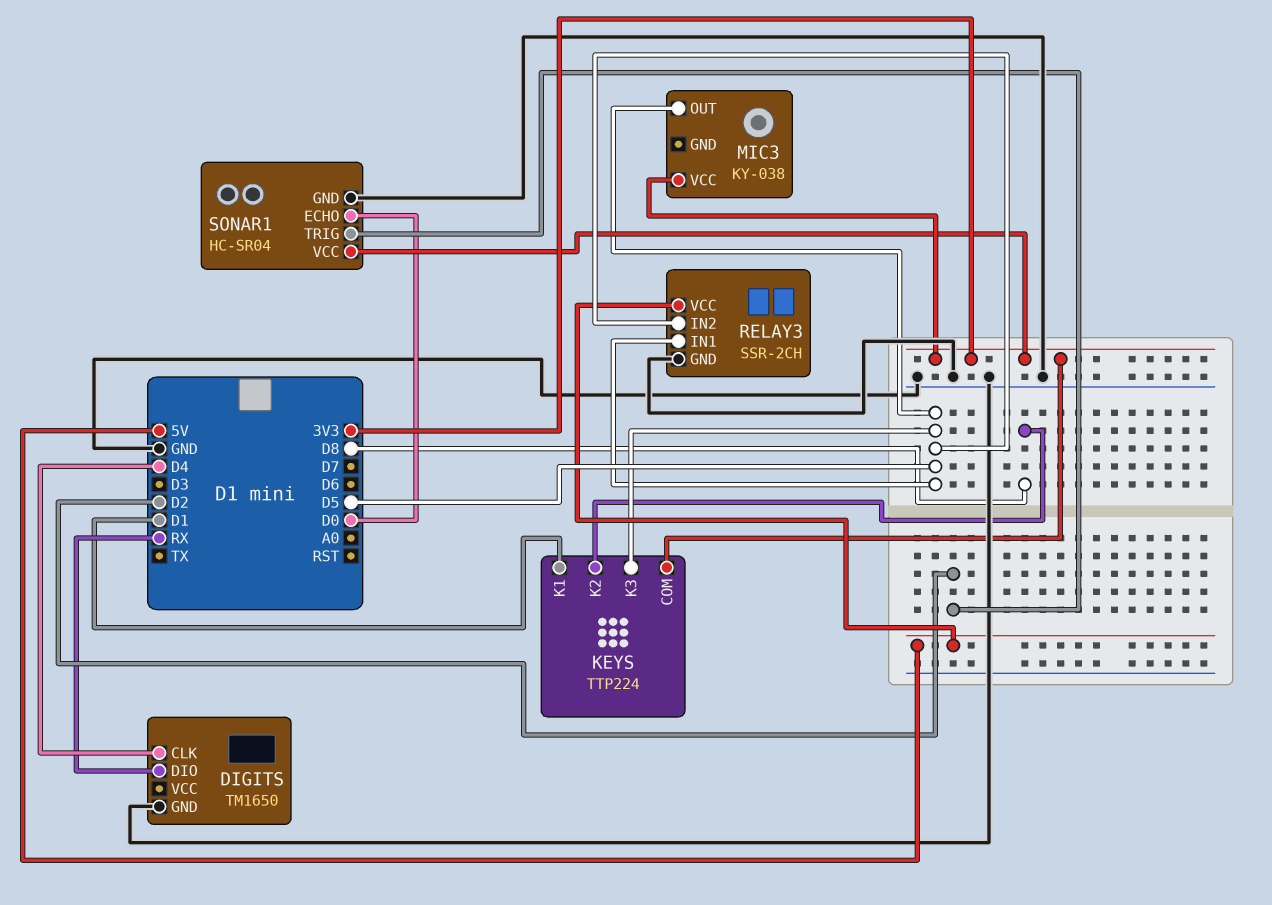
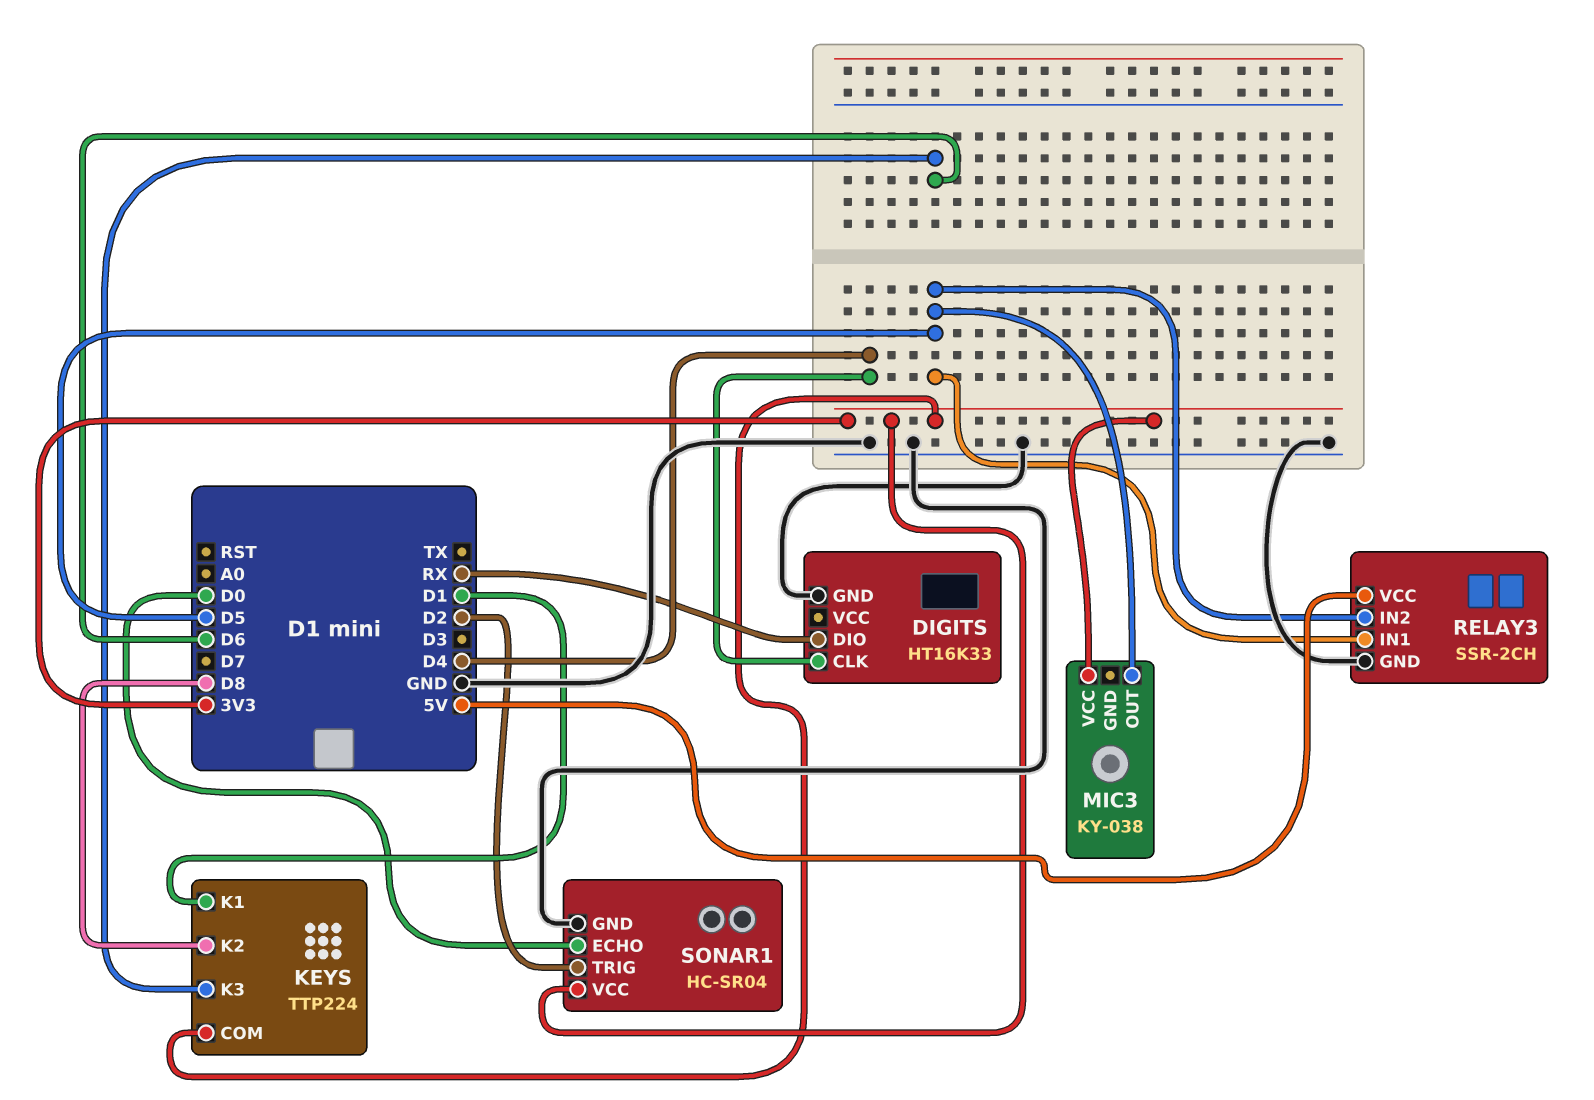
DIGITS: TM1650 -> HT16K33
KEYS pin K3: D5 -> D6

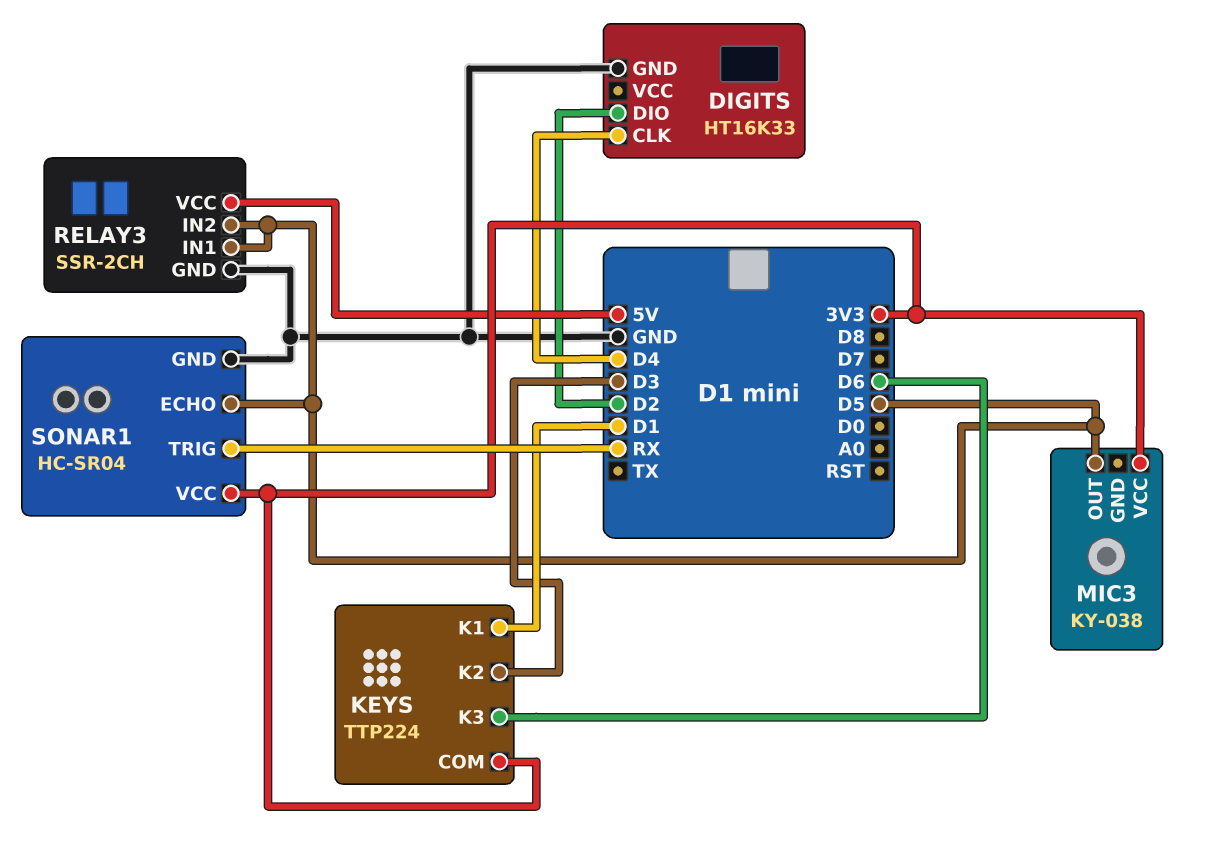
DIGITS pin DIO: RX -> D2
KEYS pin K2: D8 -> D3
SONAR1 pin ECHO: D0 -> D5
SONAR1 pin TRIG: D2 -> RX

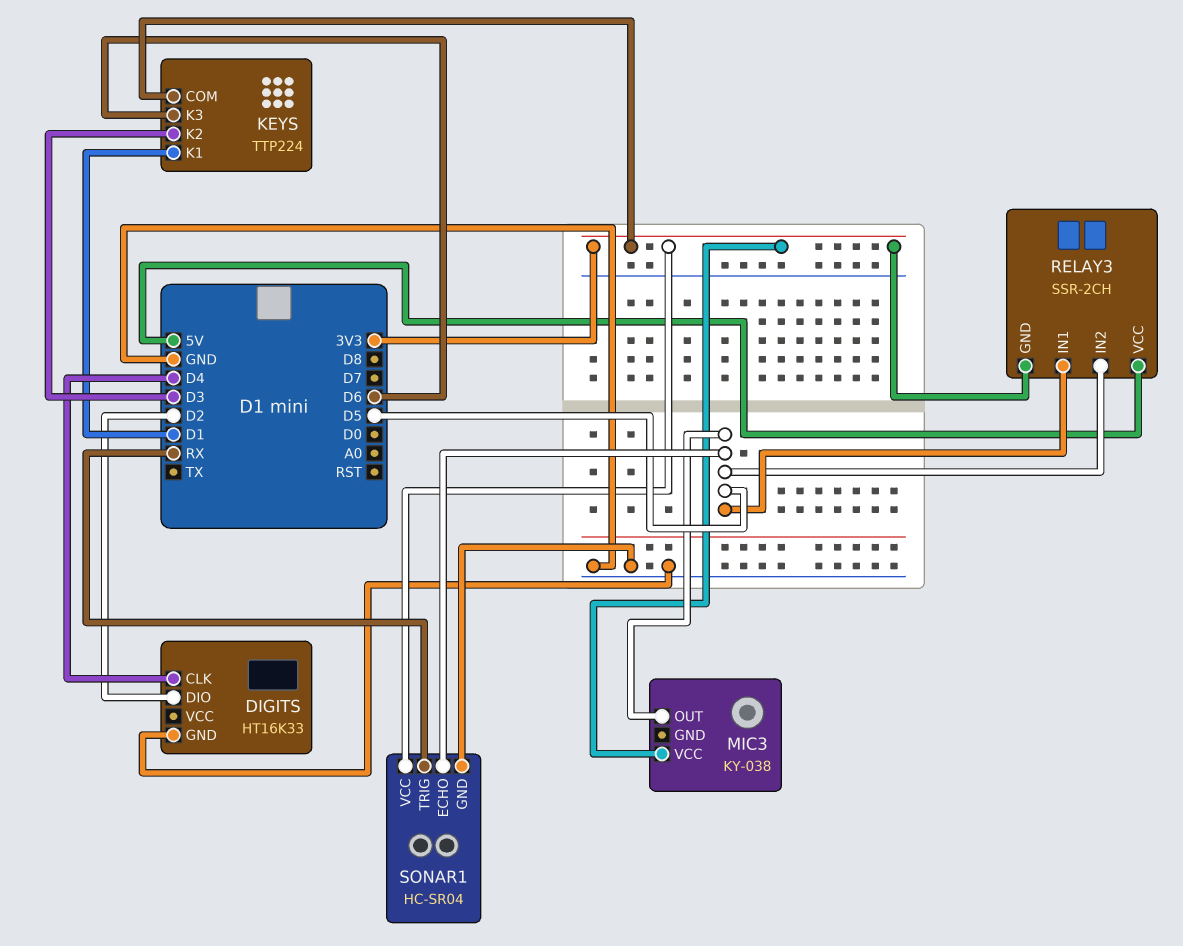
RELAY3 pin GND: GND -> 3V3

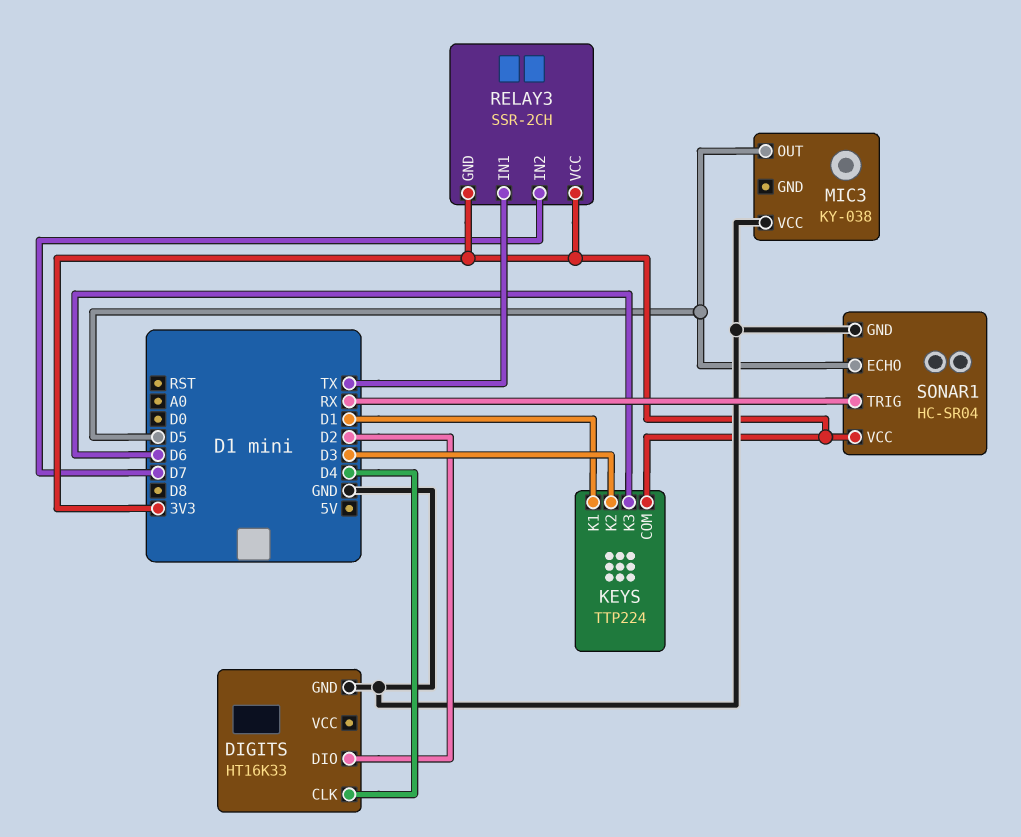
MIC3 pin VCC: 3V3 -> GND
RELAY3 pin IN1: D5 -> TX
RELAY3 pin IN2: D5 -> D7
RELAY3 pin VCC: 5V -> 3V3

